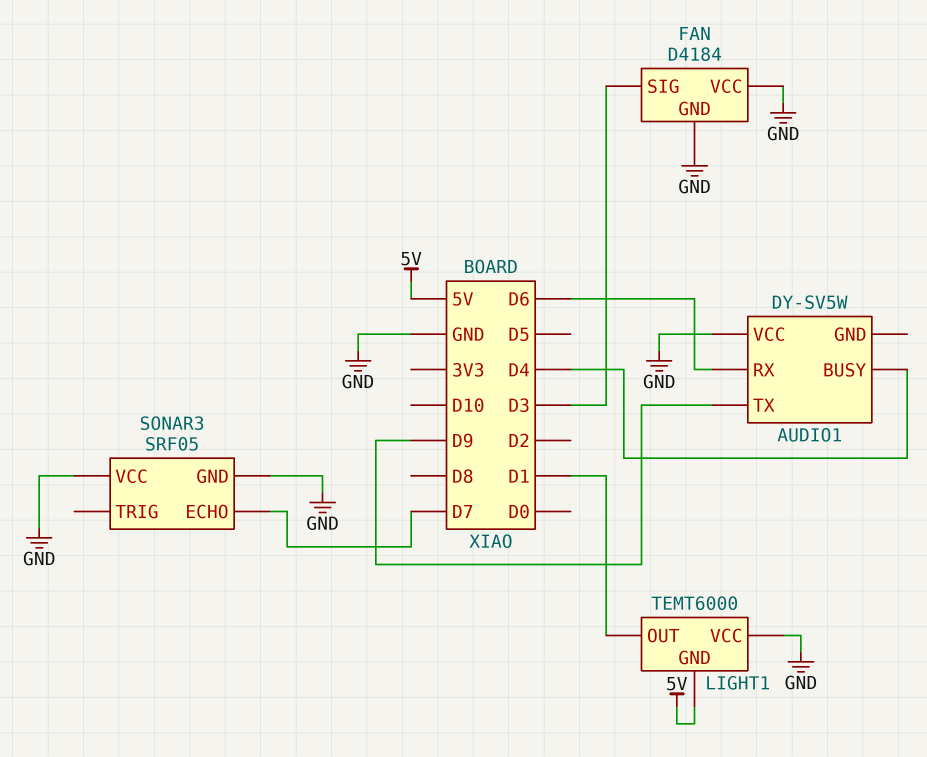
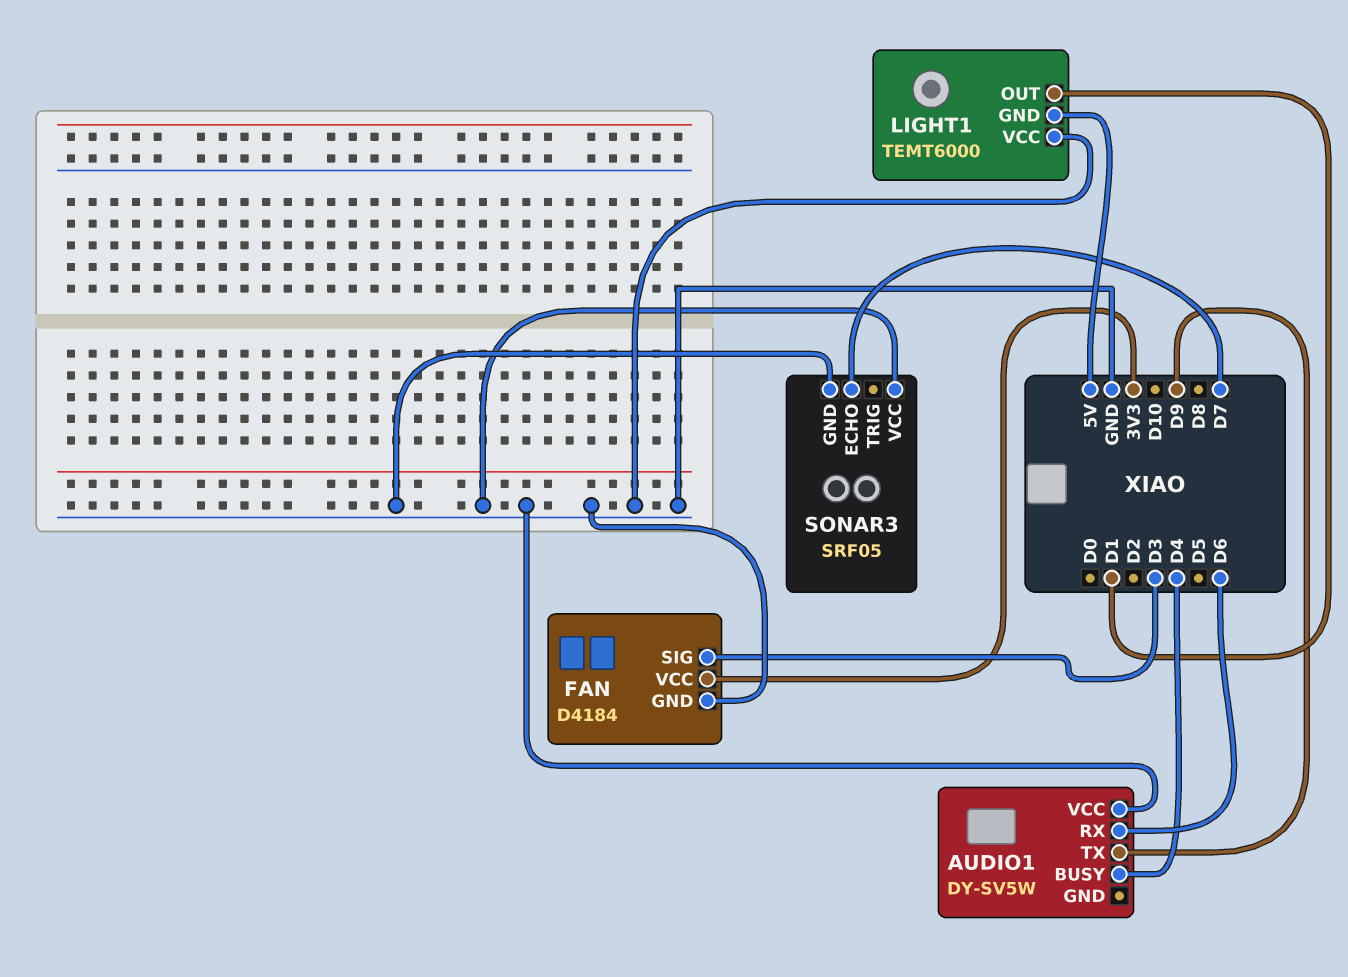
FAN pin VCC: GND -> 3V3

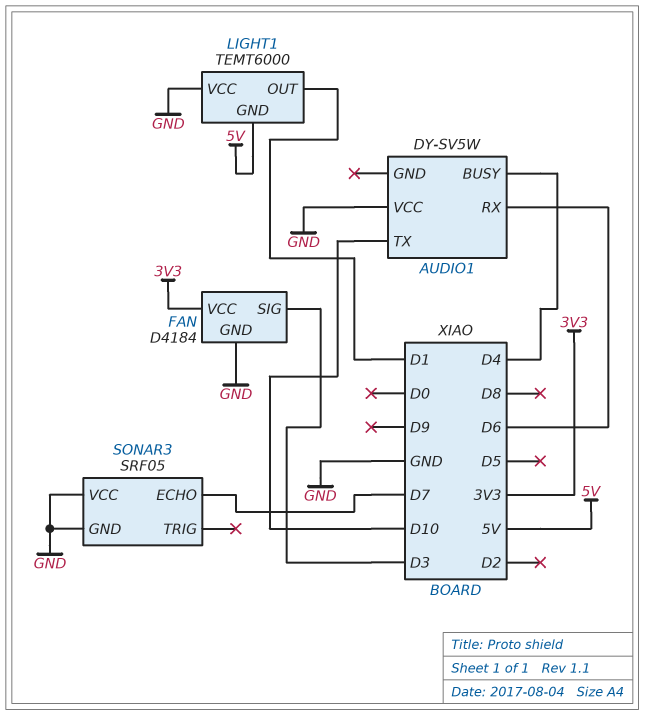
AUDIO1 pin TX: D9 -> D10

